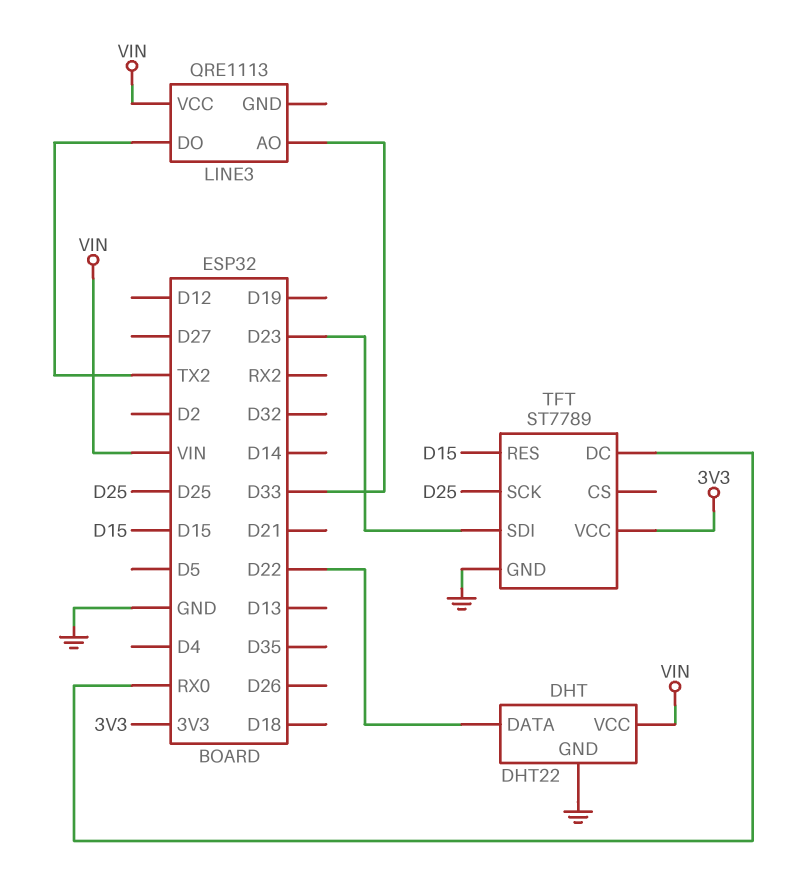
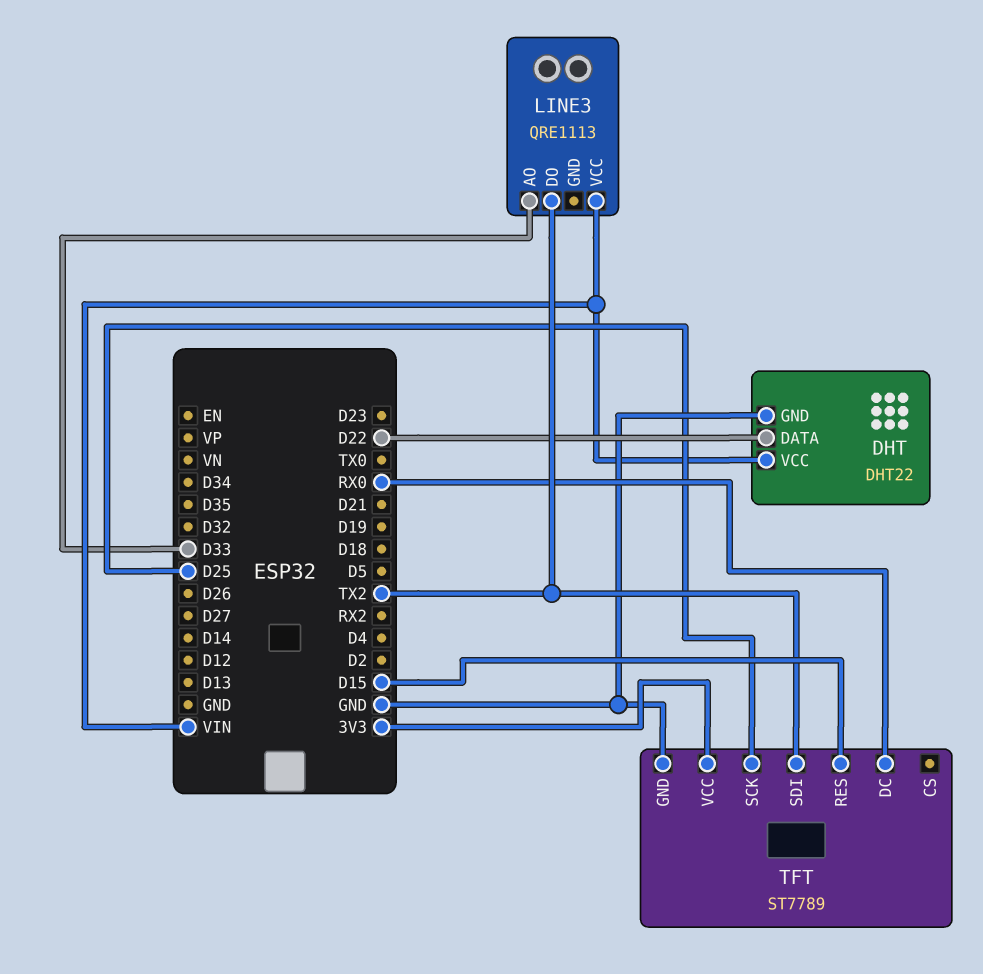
TFT pin SDI: D23 -> TX2

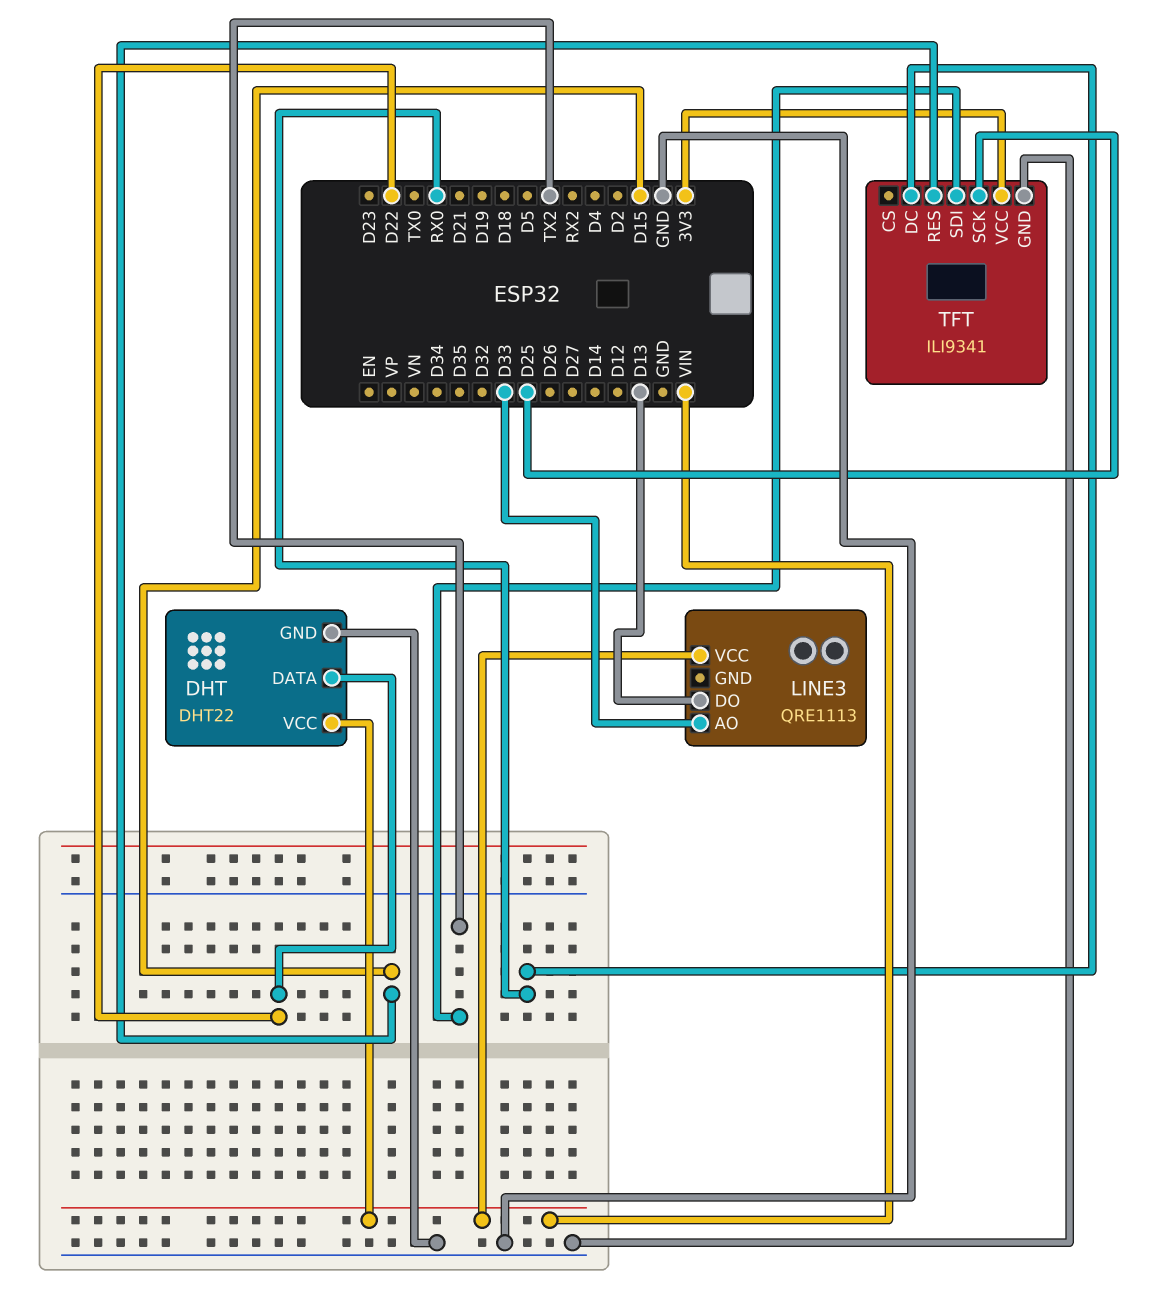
LINE3 pin DO: TX2 -> D13
TFT: ST7789 -> ILI9341

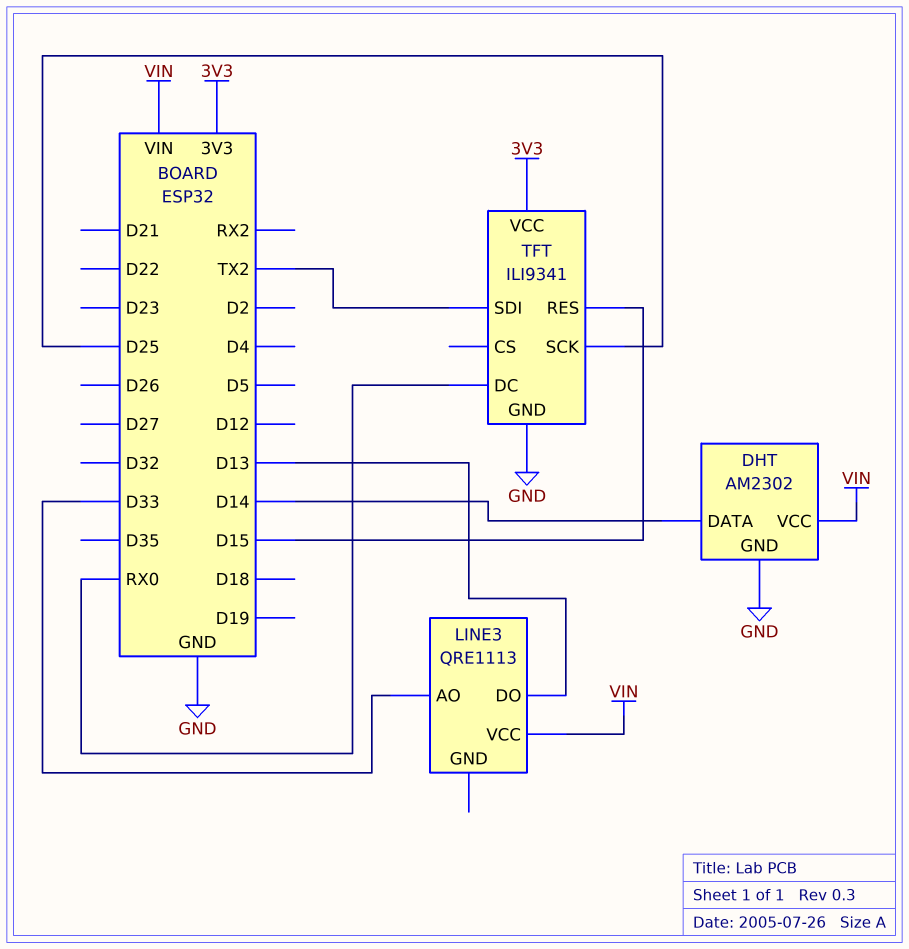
DHT: DHT22 -> AM2302
DHT pin DATA: D22 -> D14

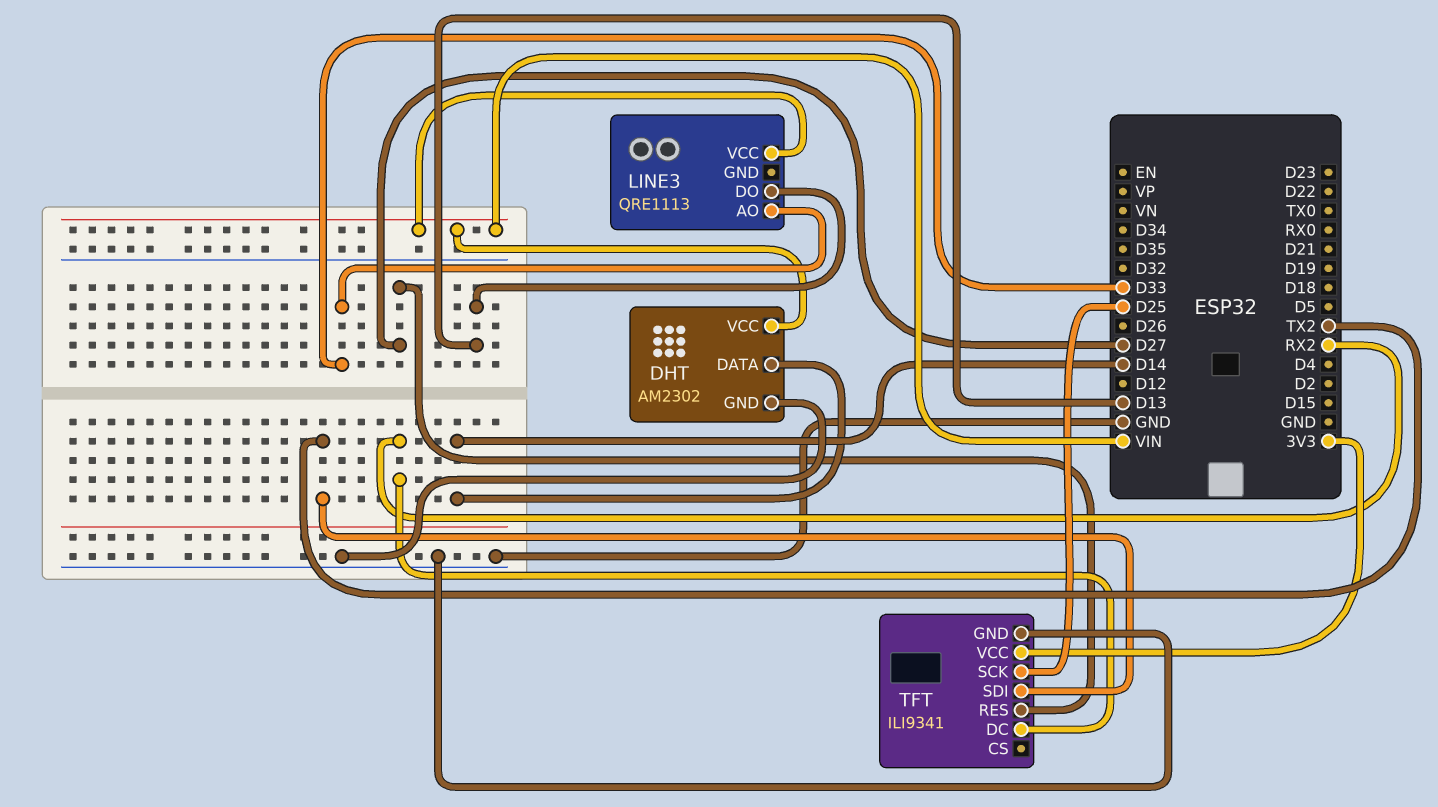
TFT pin DC: RX0 -> RX2
TFT pin RES: D15 -> D27

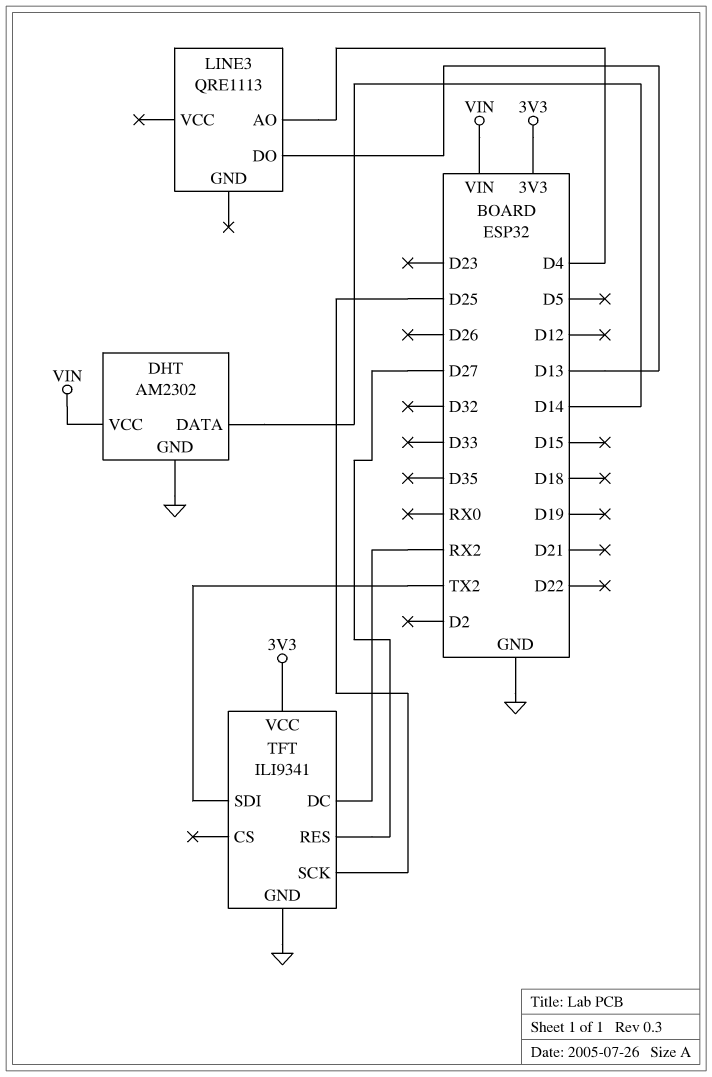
LINE3 pin AO: D33 -> D4
LINE3 pin VCC: VIN -> none

